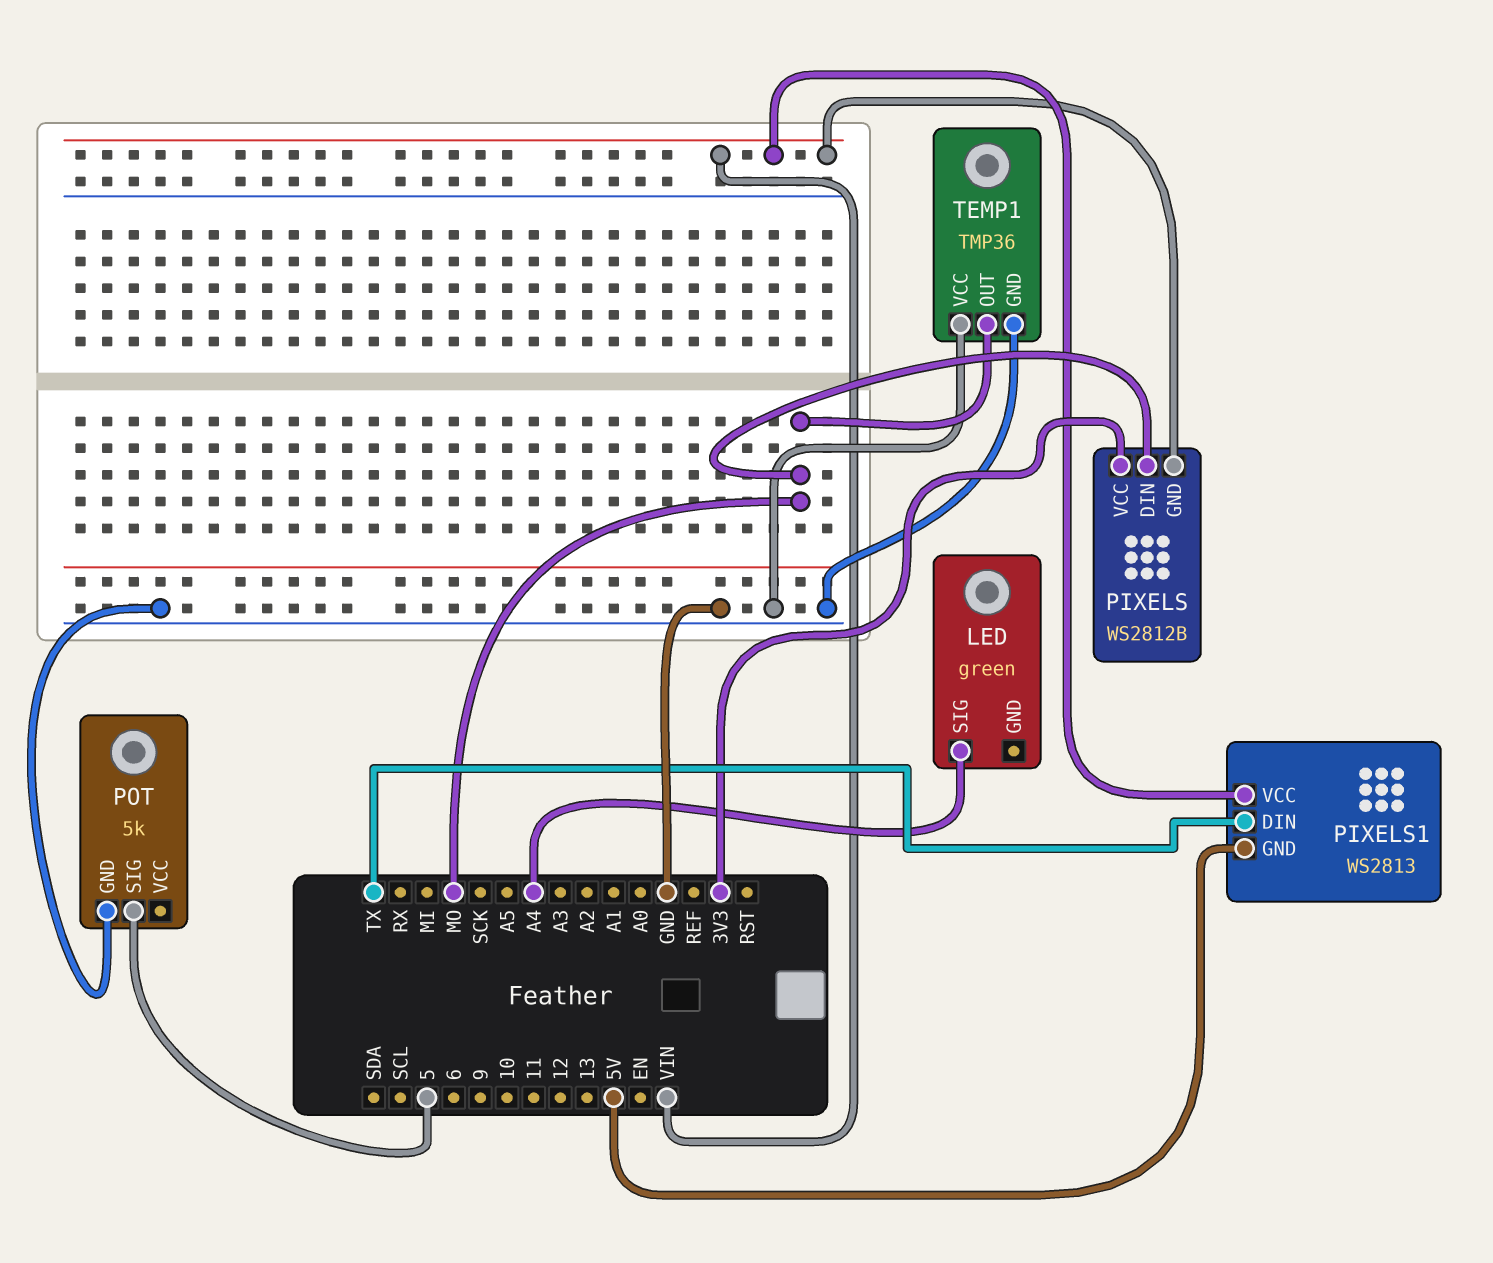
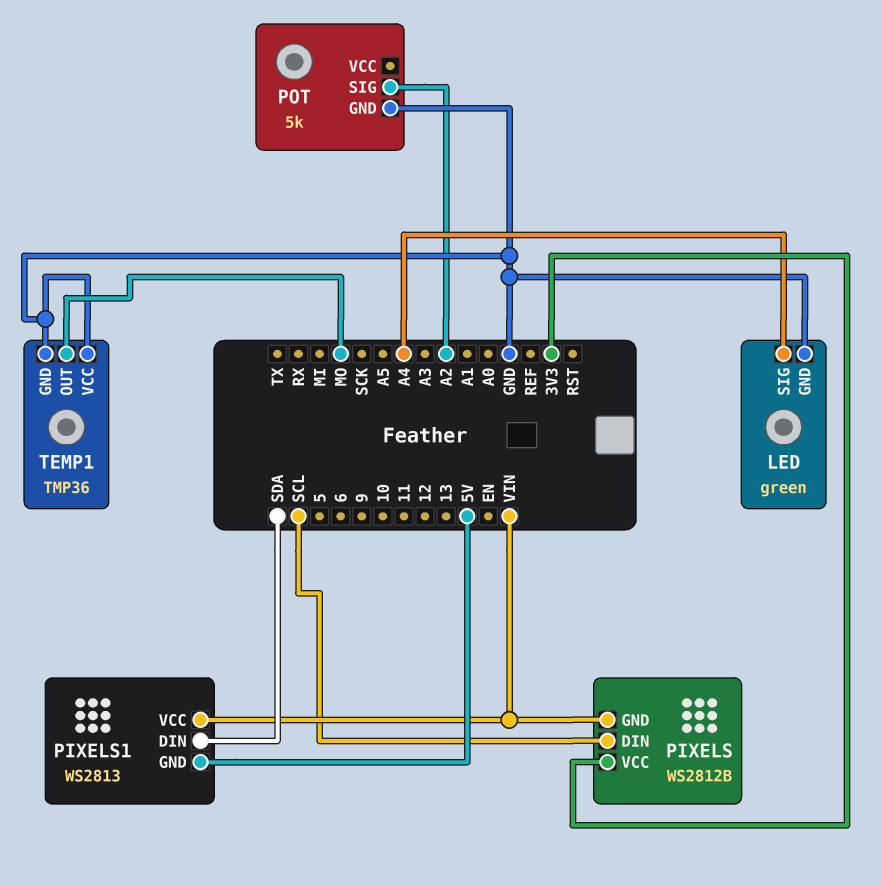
LED pin GND: none -> GND
PIXELS pin DIN: MO -> SCL
PIXELS1 pin DIN: TX -> SDA
POT pin SIG: 5 -> A2

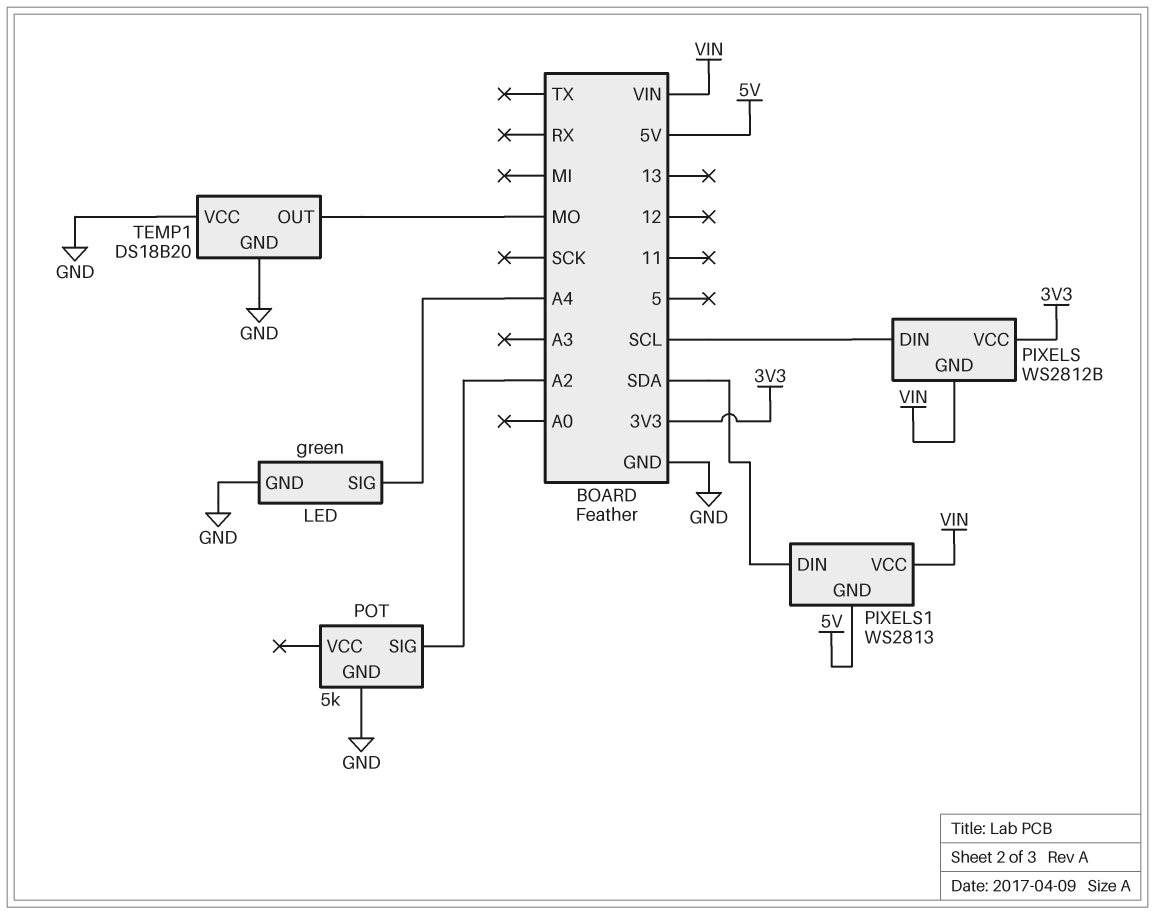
TEMP1: TMP36 -> DS18B20

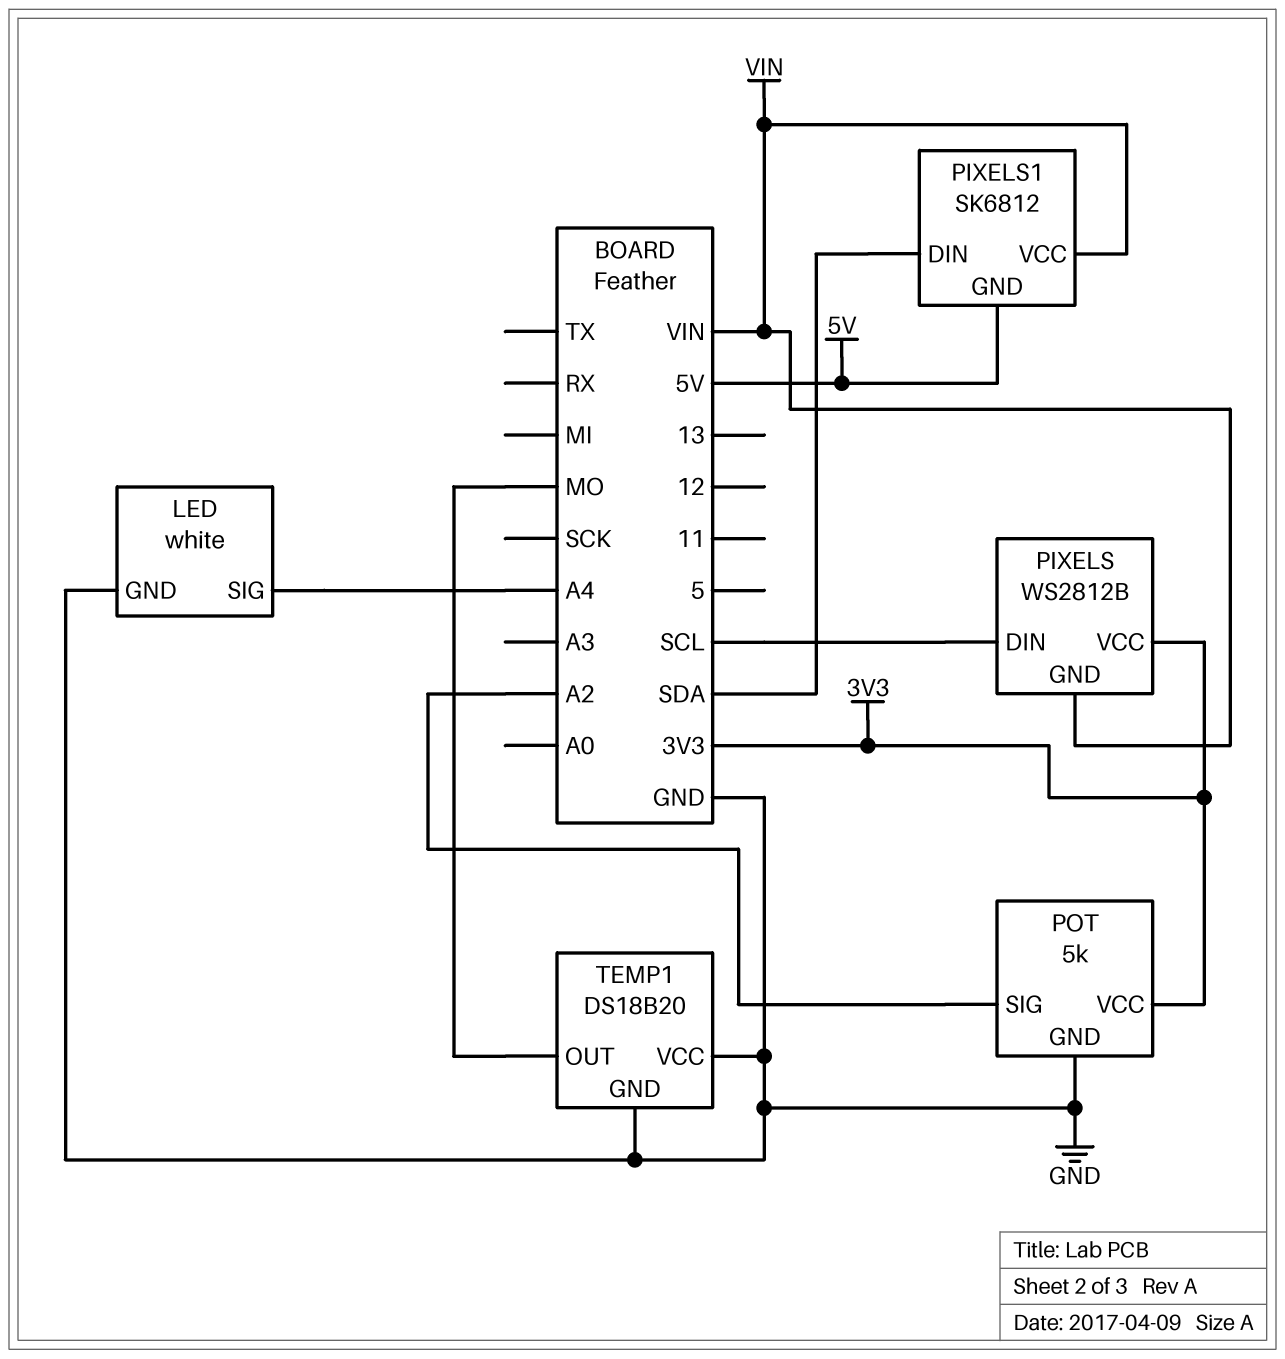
LED: green -> white
PIXELS1: WS2813 -> SK6812
POT pin VCC: none -> 3V3

